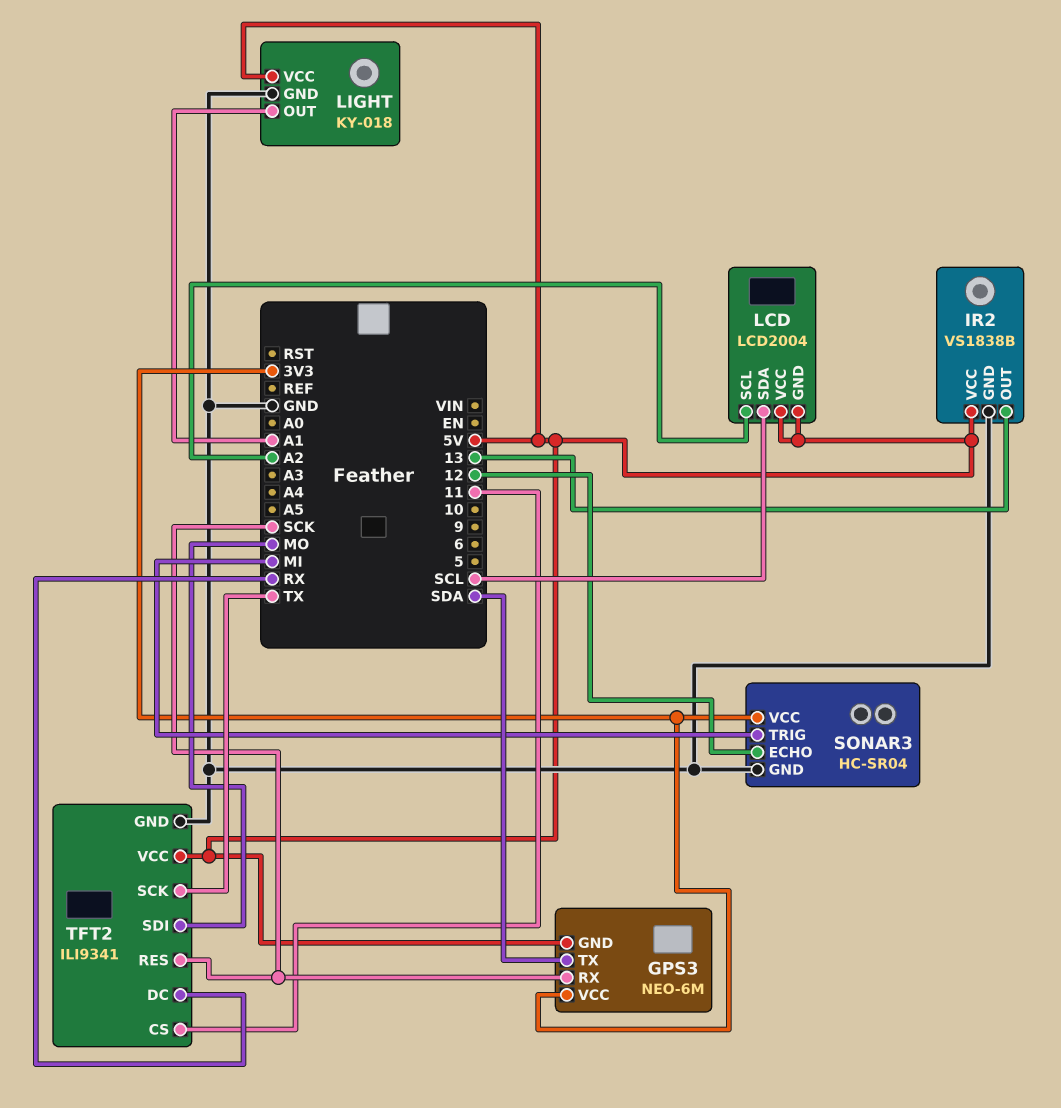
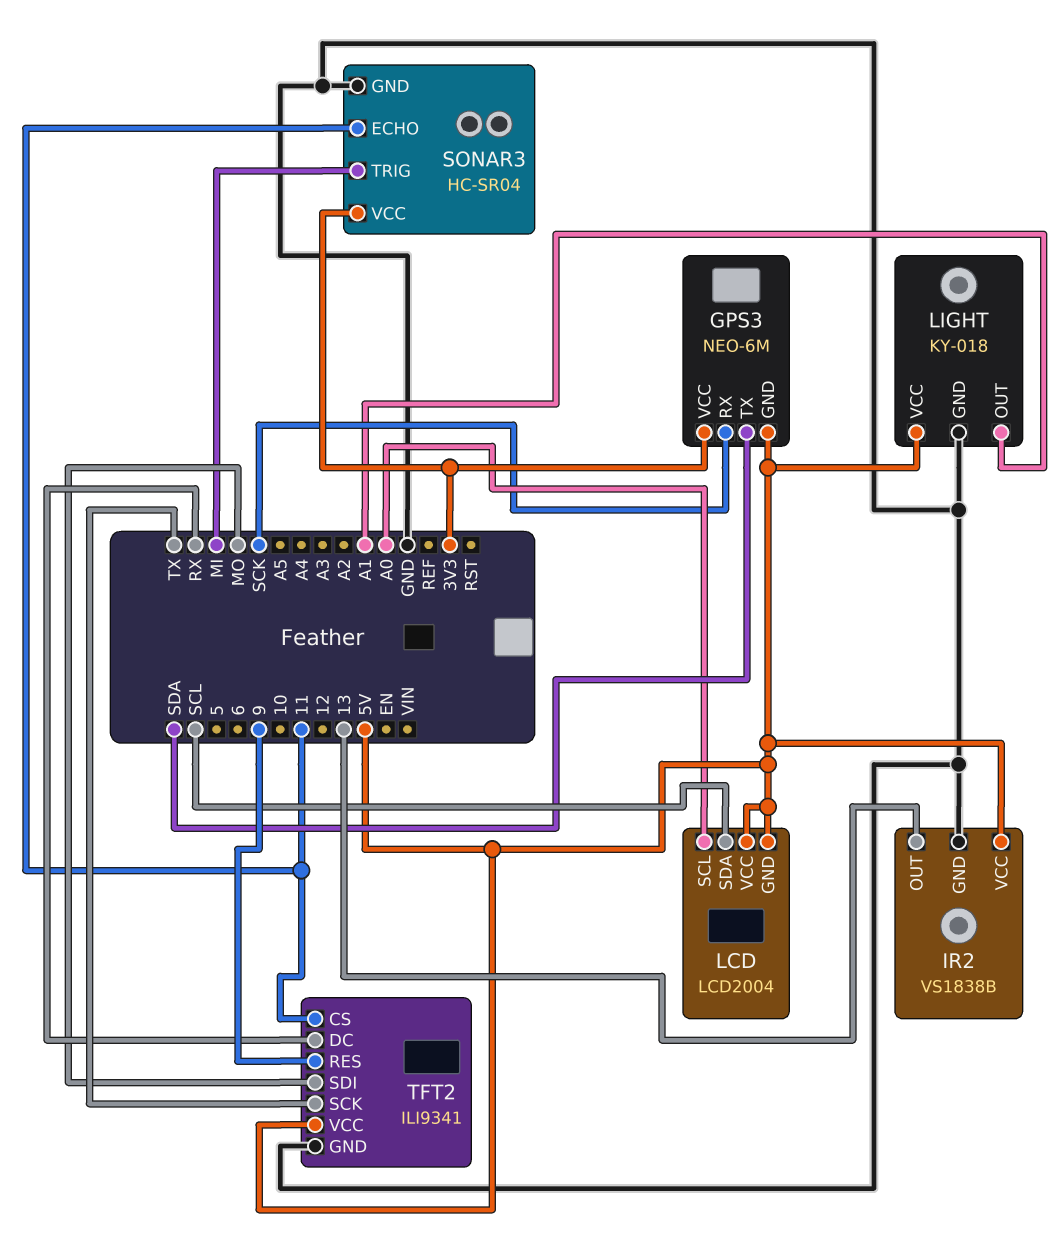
LCD pin SCL: A2 -> A0
SONAR3 pin ECHO: 12 -> 11
TFT2 pin RES: SCK -> 9

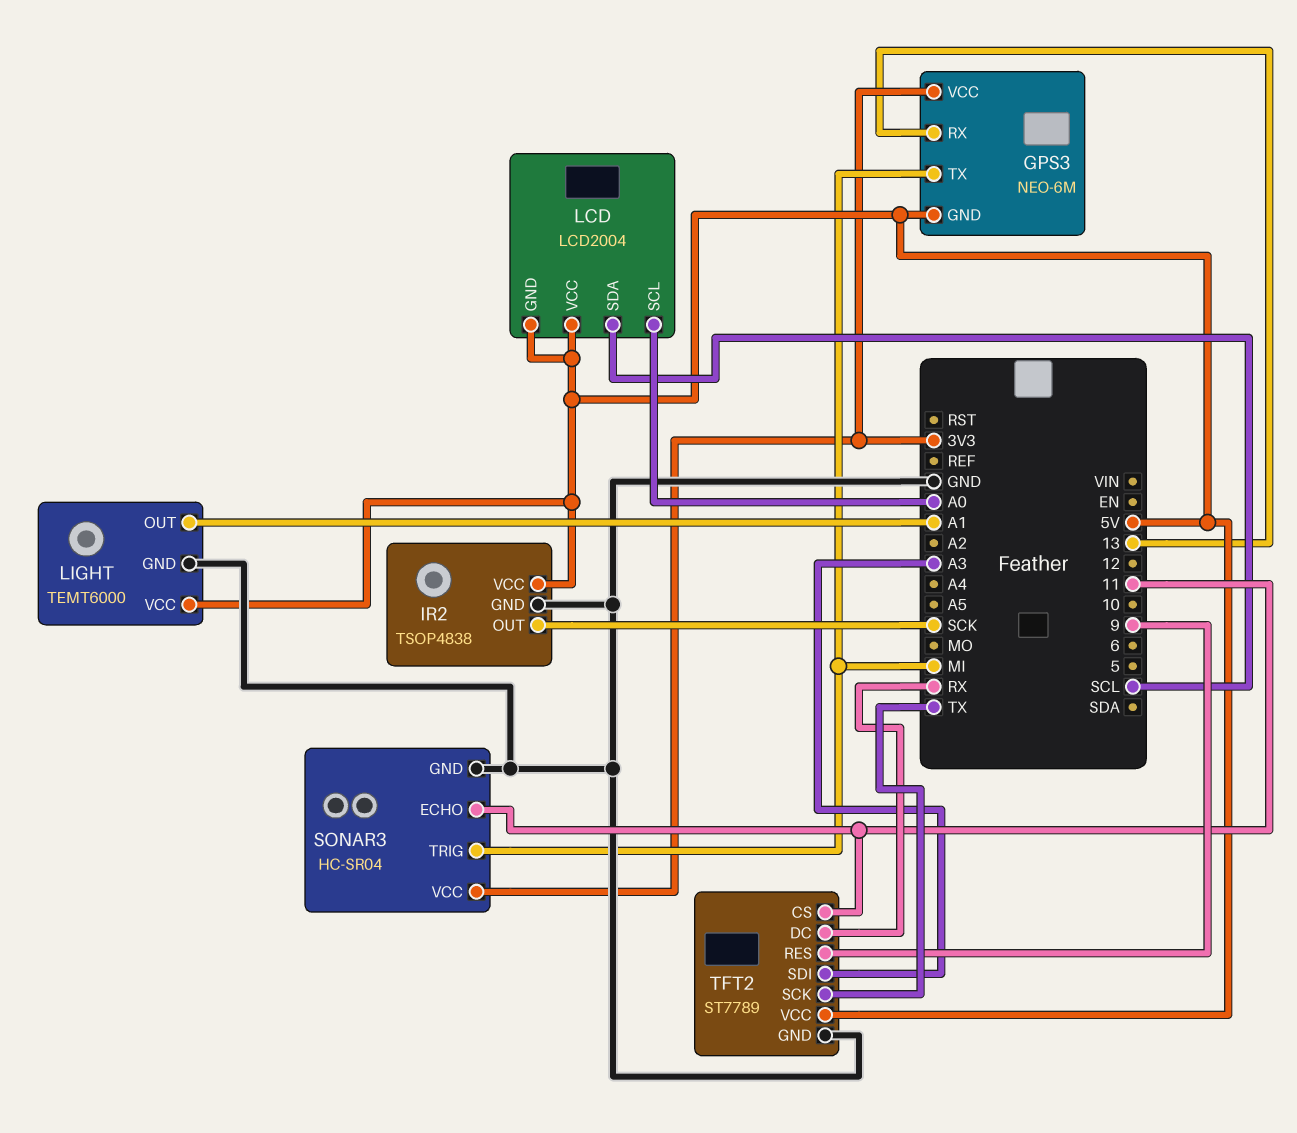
GPS3 pin RX: SCK -> 13
GPS3 pin TX: SDA -> MI
IR2: VS1838B -> TSOP4838
IR2 pin OUT: 13 -> SCK
LIGHT: KY-018 -> TEMT6000
TFT2: ILI9341 -> ST7789
TFT2 pin SDI: MO -> A3

